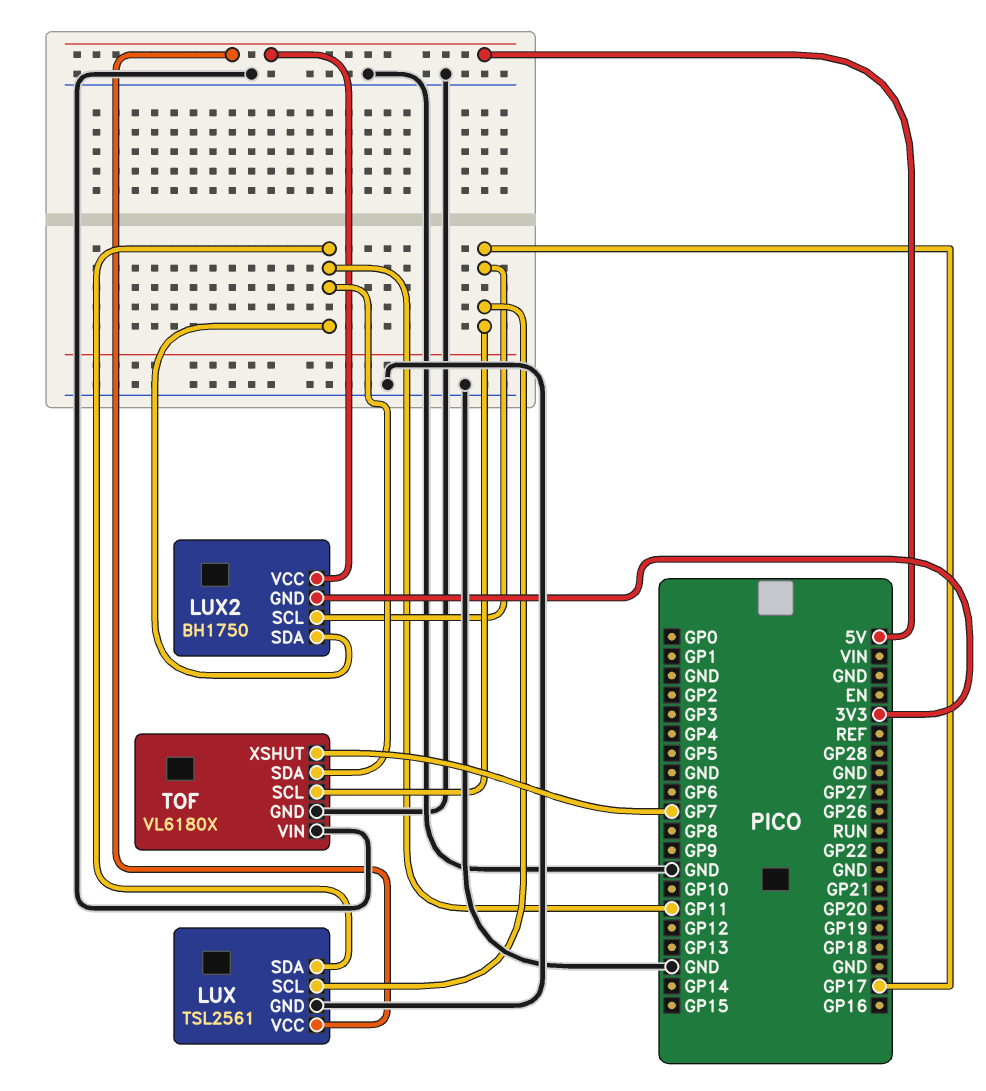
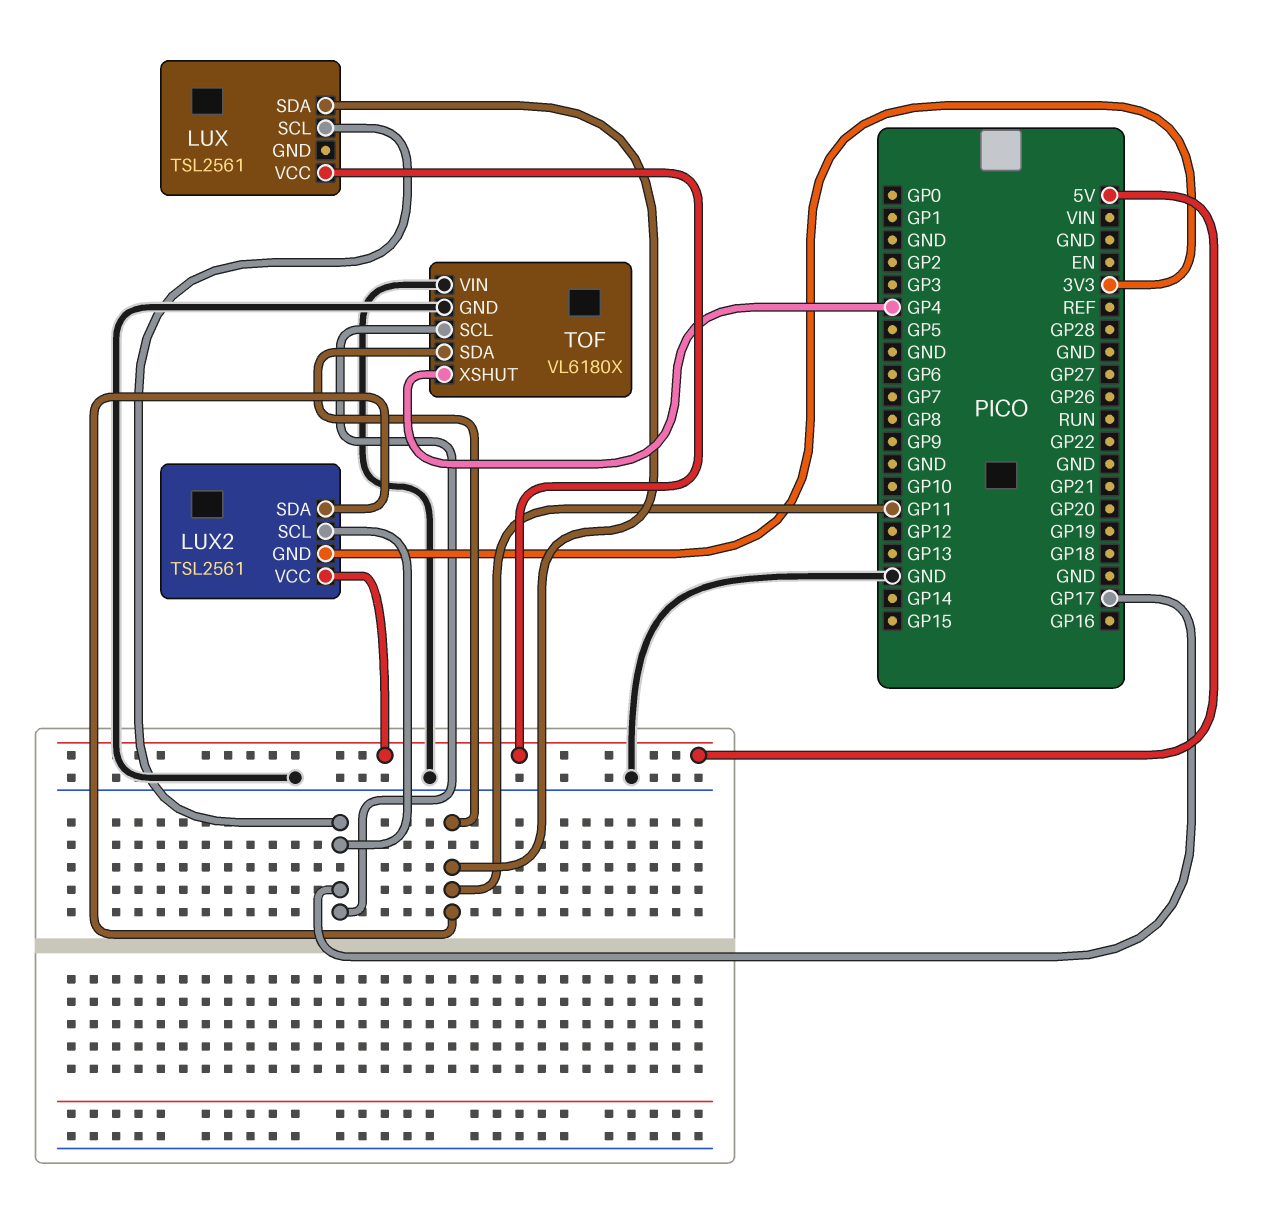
LUX pin GND: GND -> none
LUX2: BH1750 -> TSL2561
TOF pin XSHUT: GP7 -> GP4

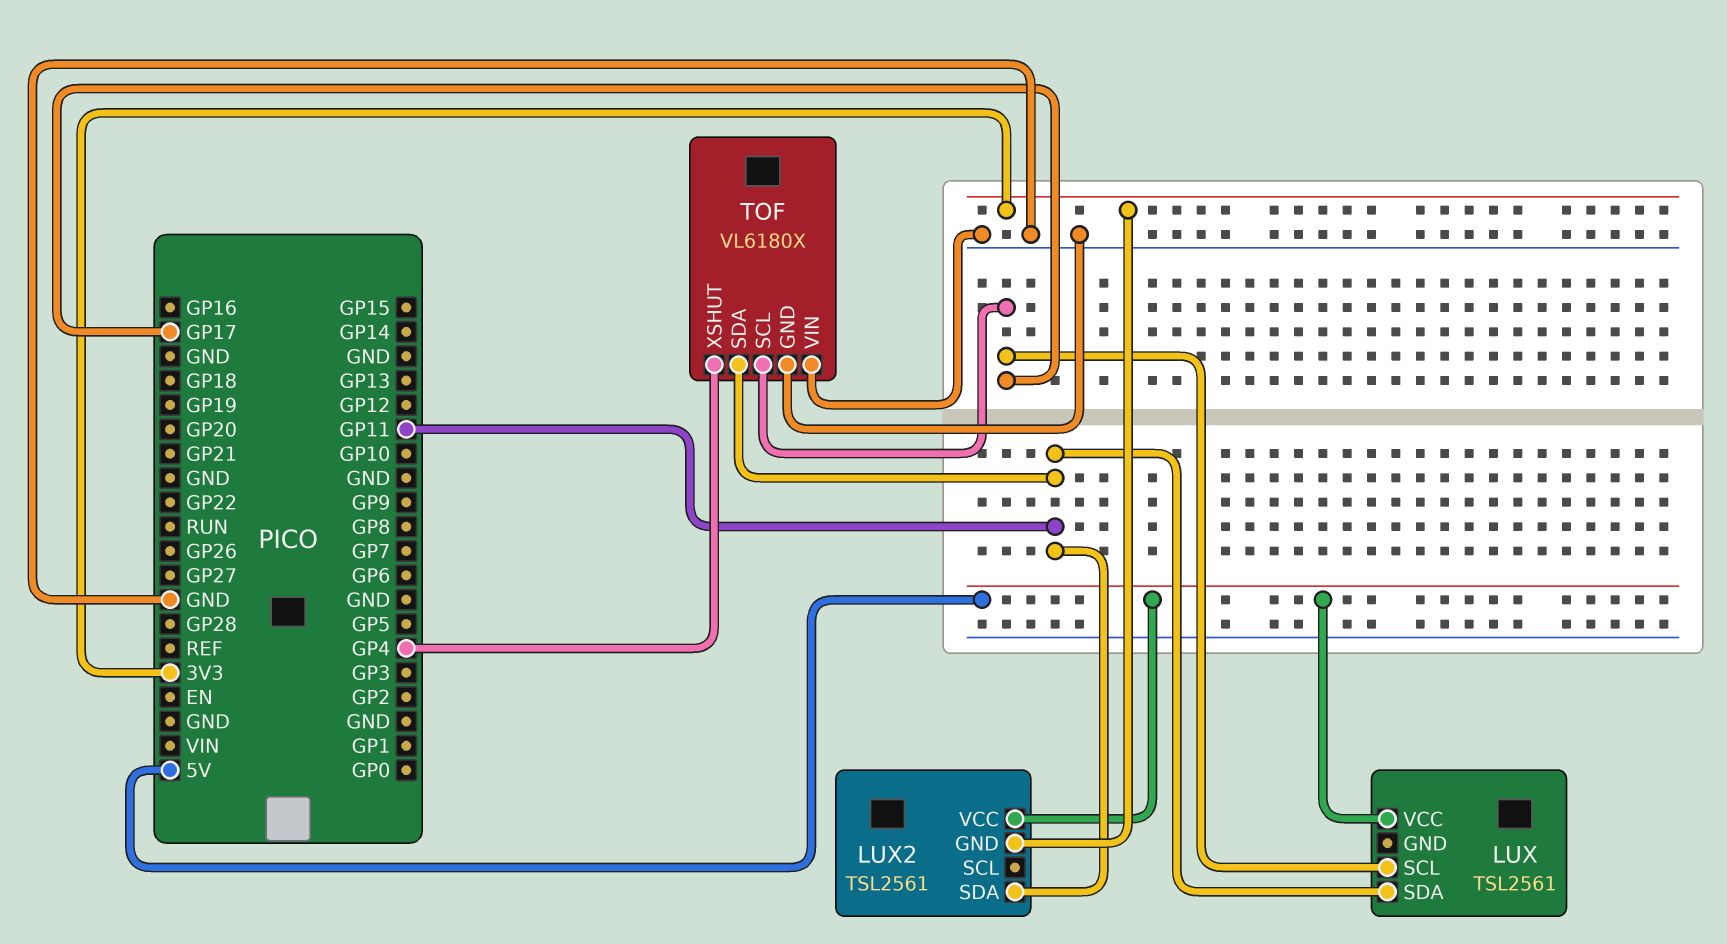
LUX2 pin SCL: GP17 -> none

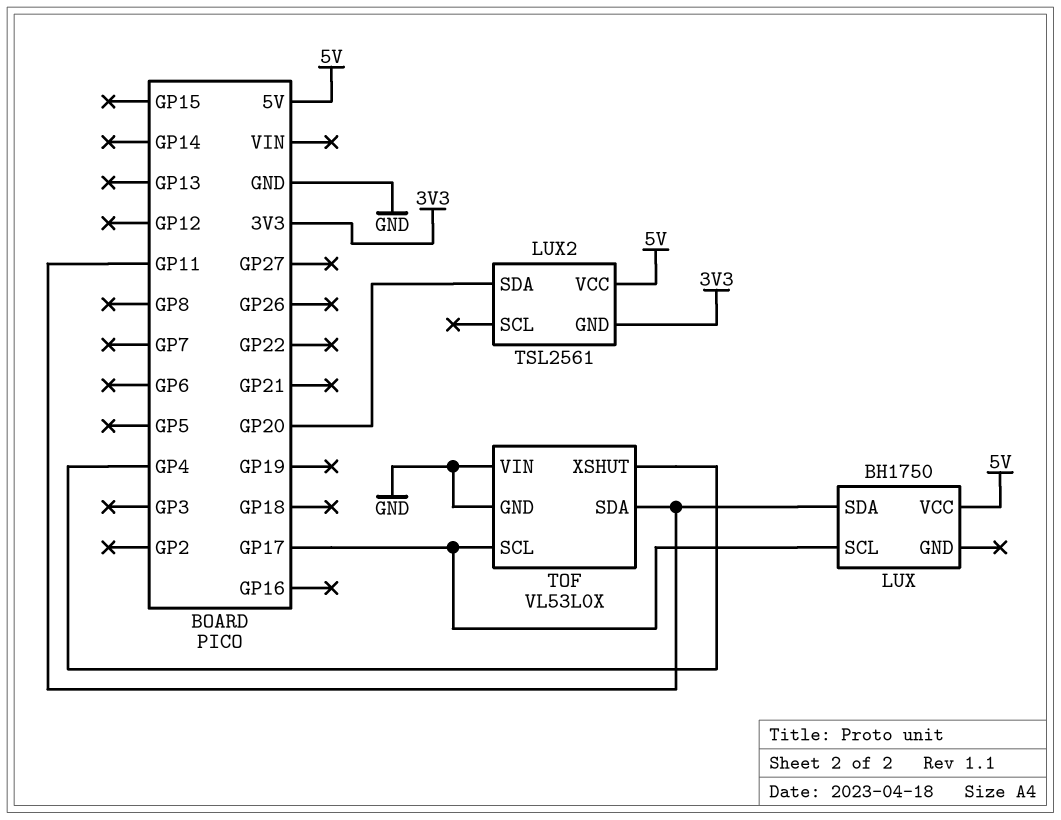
LUX: TSL2561 -> BH1750
LUX2 pin SDA: GP11 -> GP20
TOF: VL6180X -> VL53L0X

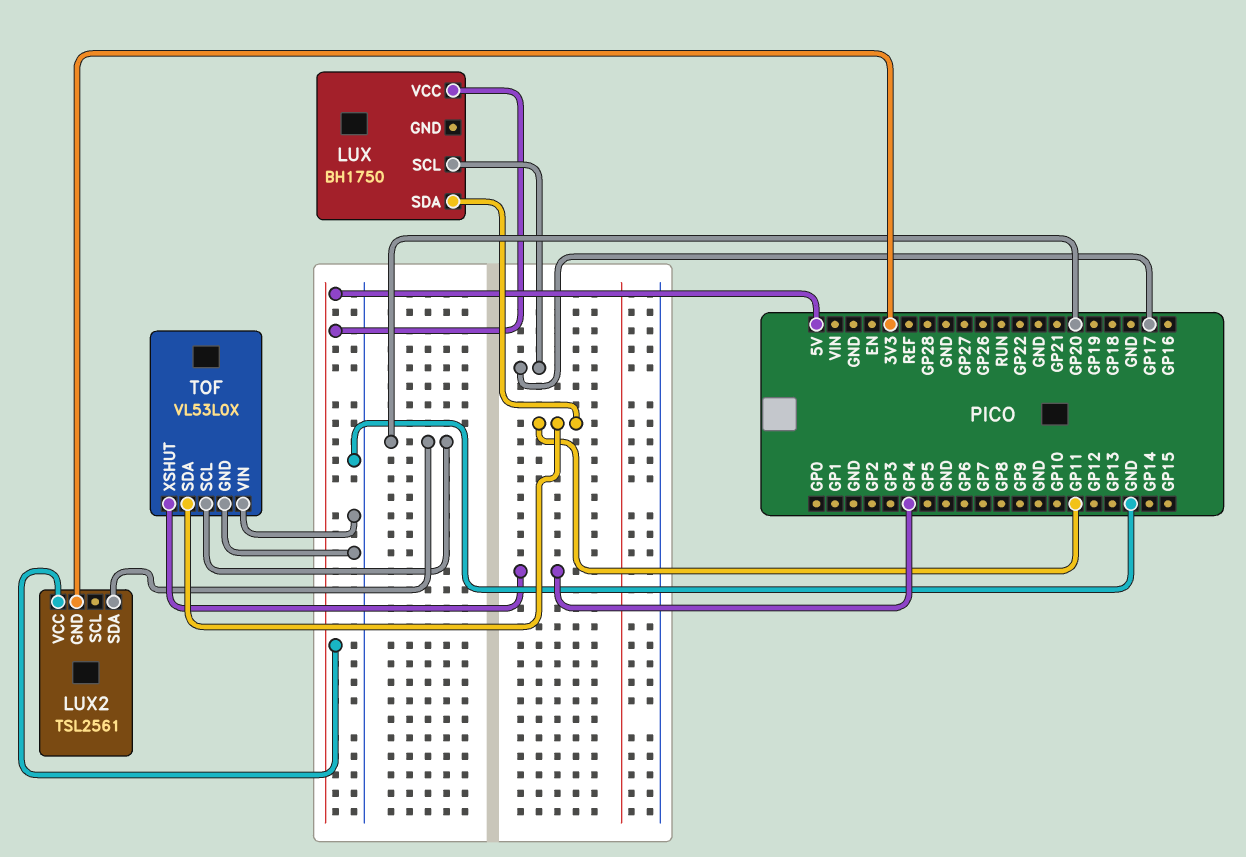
TOF pin SCL: GP17 -> GP20

